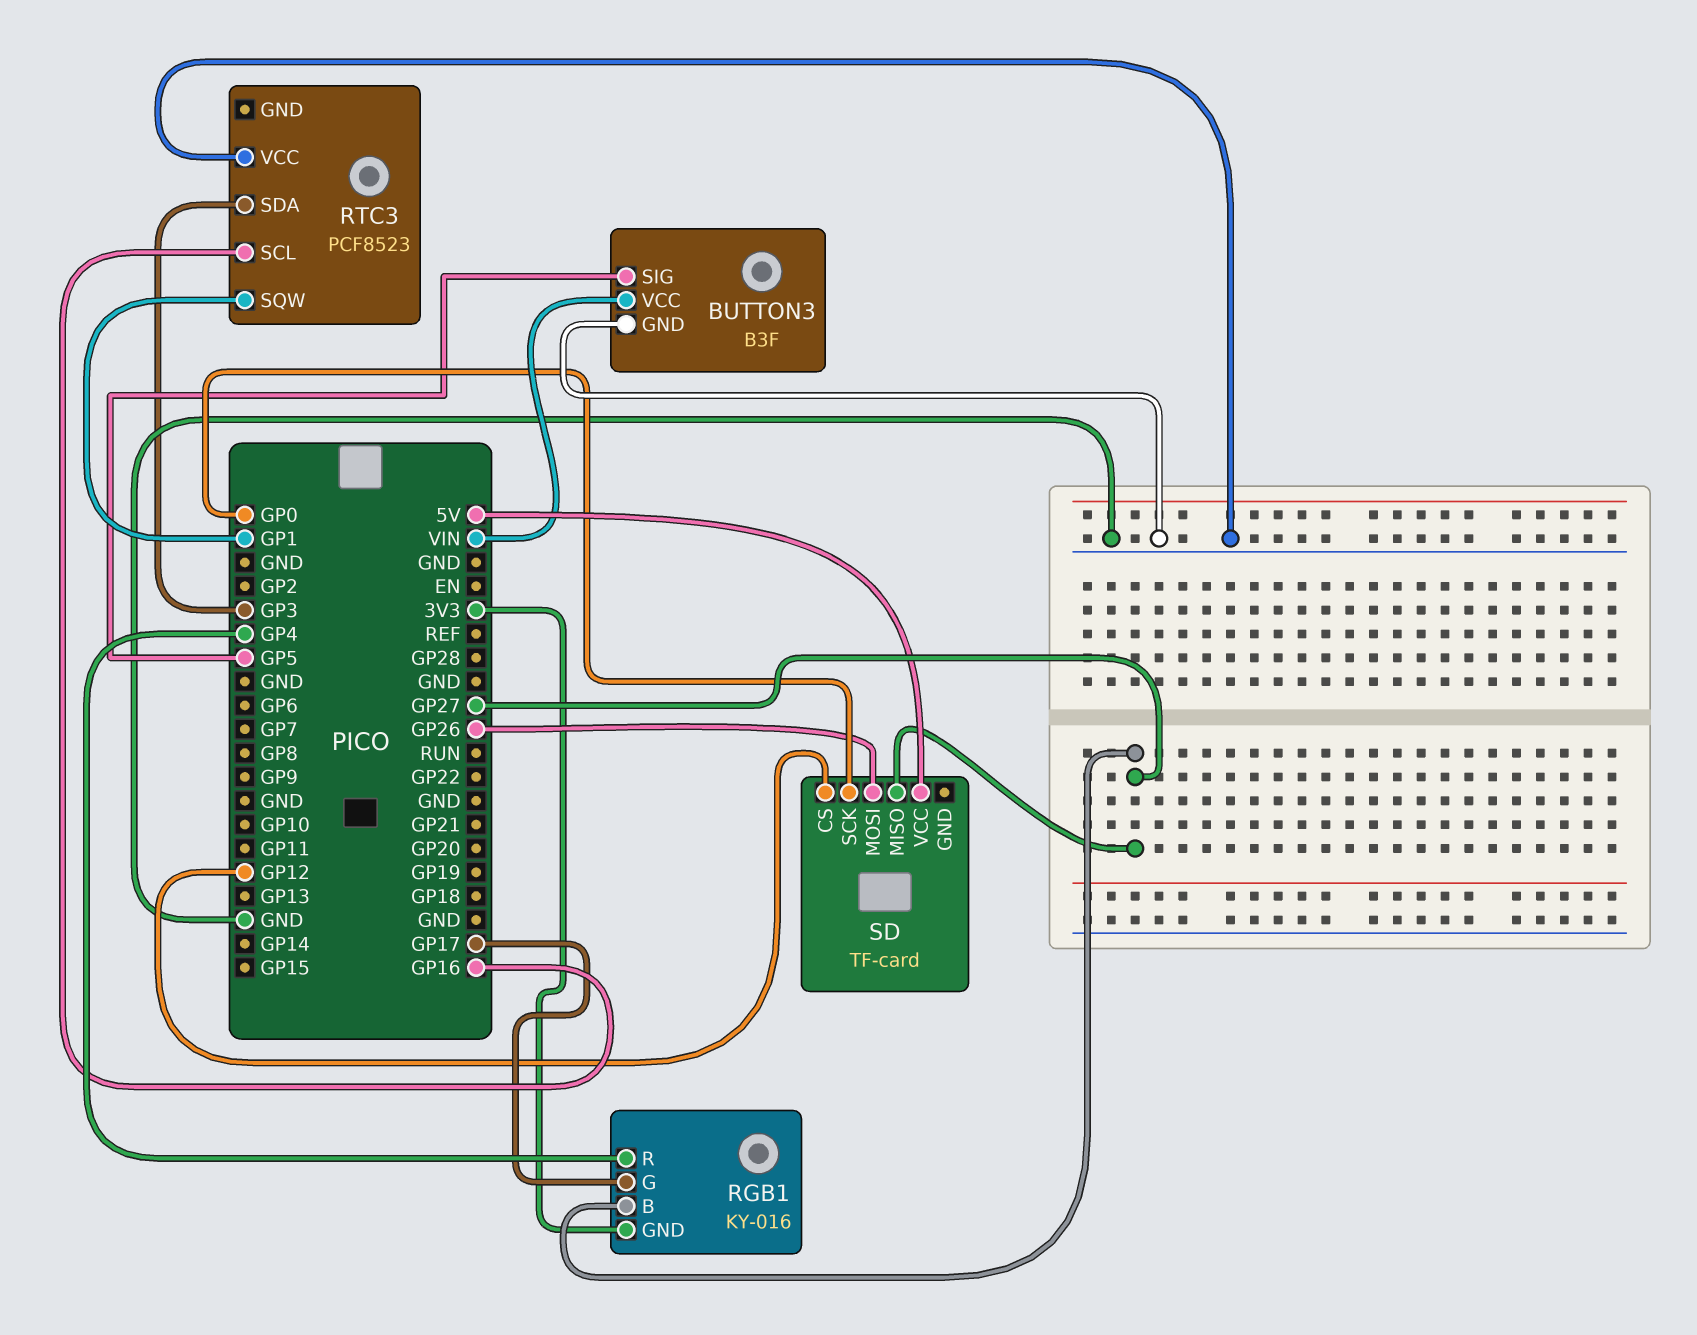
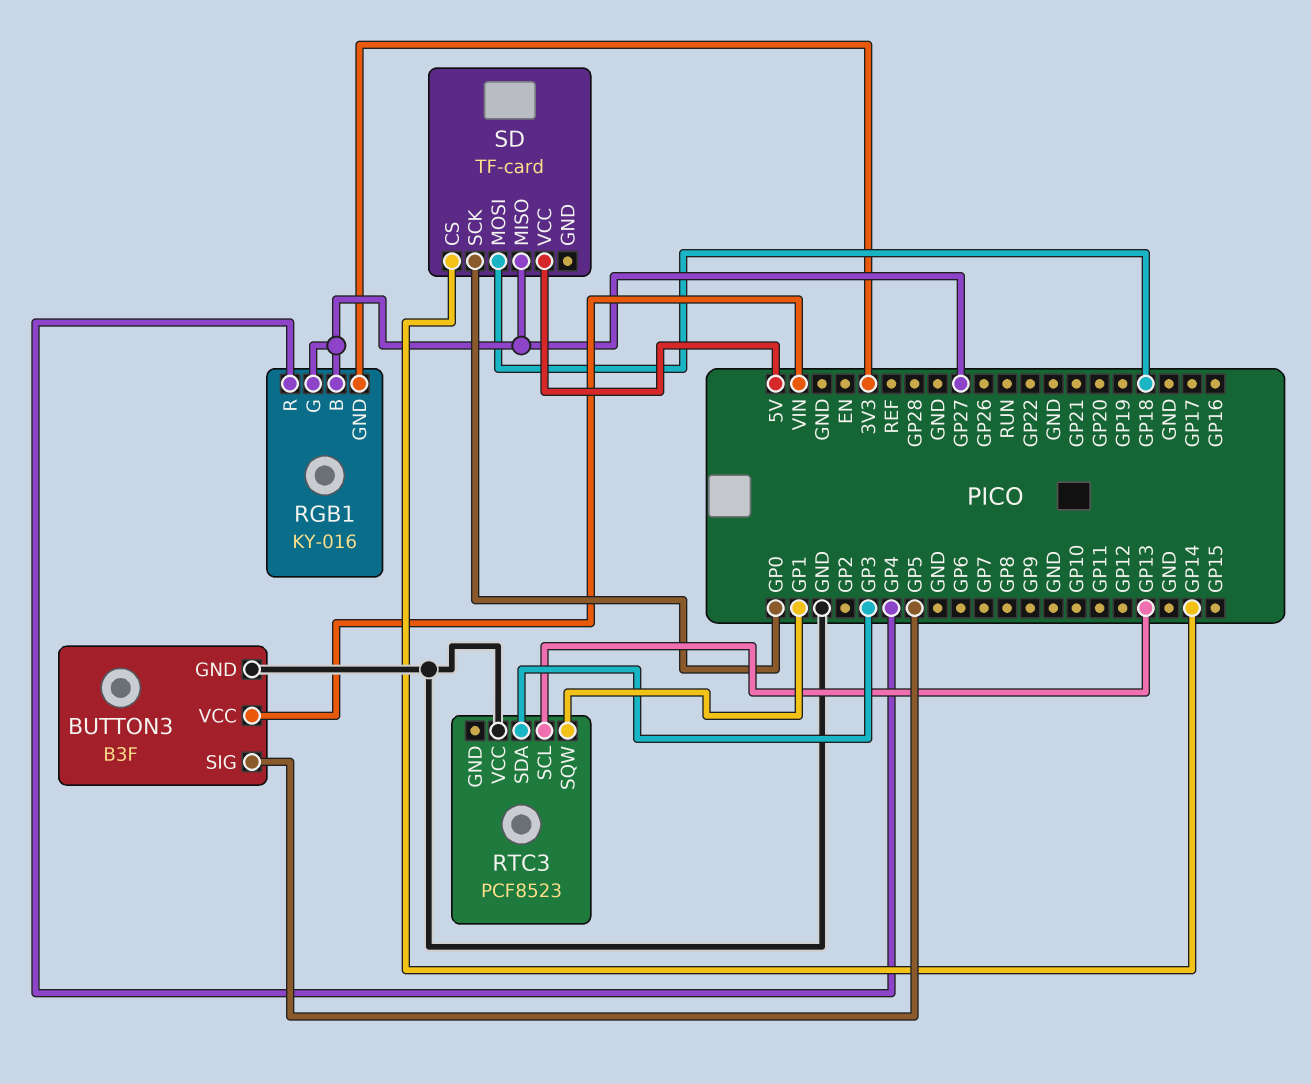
RGB1 pin G: GP17 -> GP27
RTC3 pin SCL: GP16 -> GP13
SD pin CS: GP12 -> GP14
SD pin MOSI: GP26 -> GP18

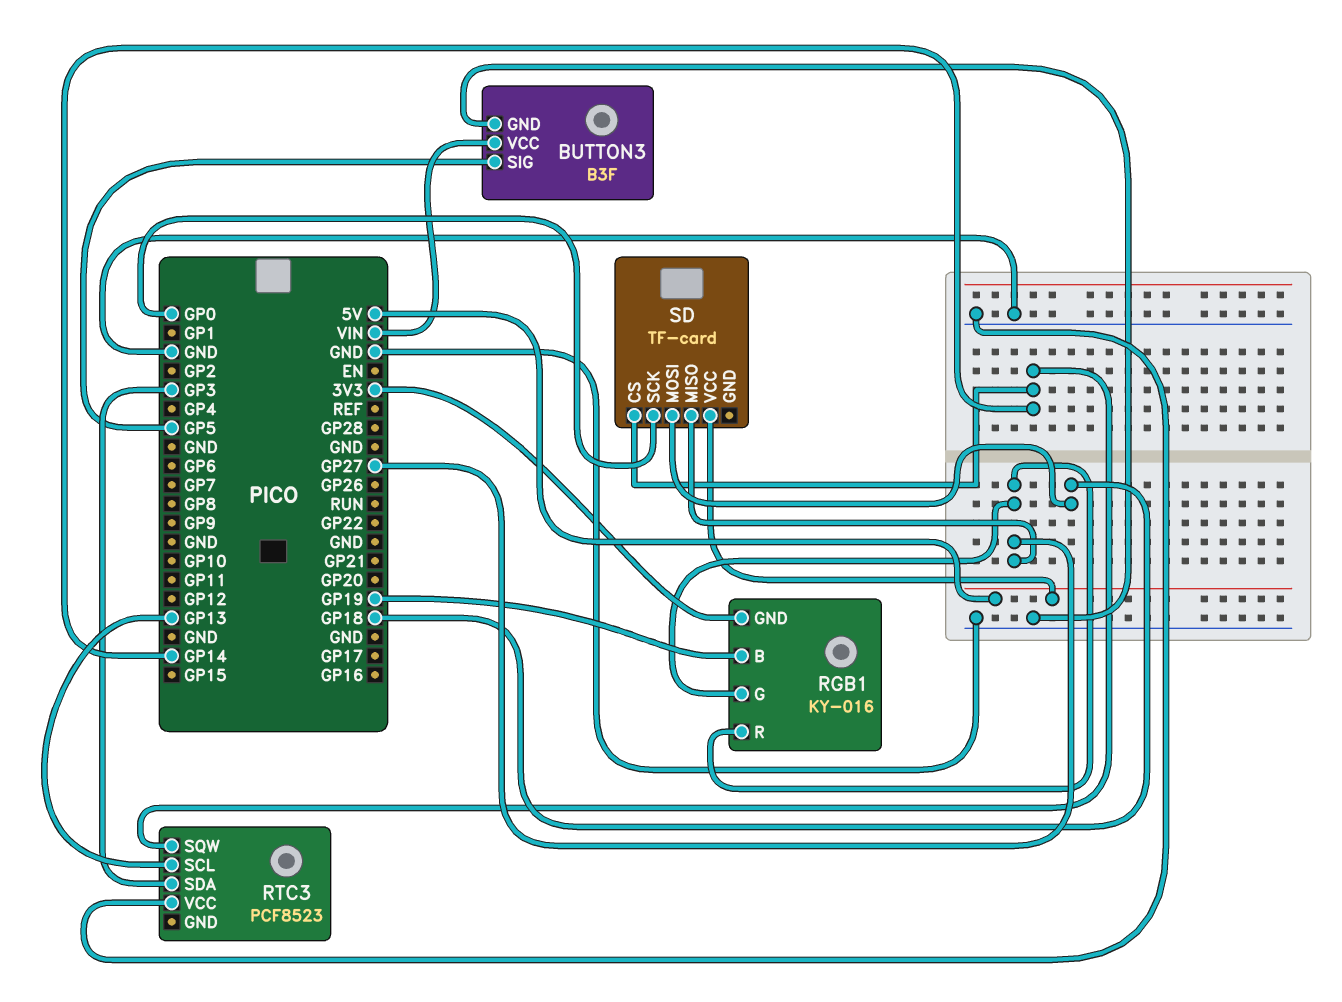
RGB1 pin B: GP27 -> GP19
RGB1 pin R: GP4 -> GP27
RTC3 pin SQW: GP1 -> GP14

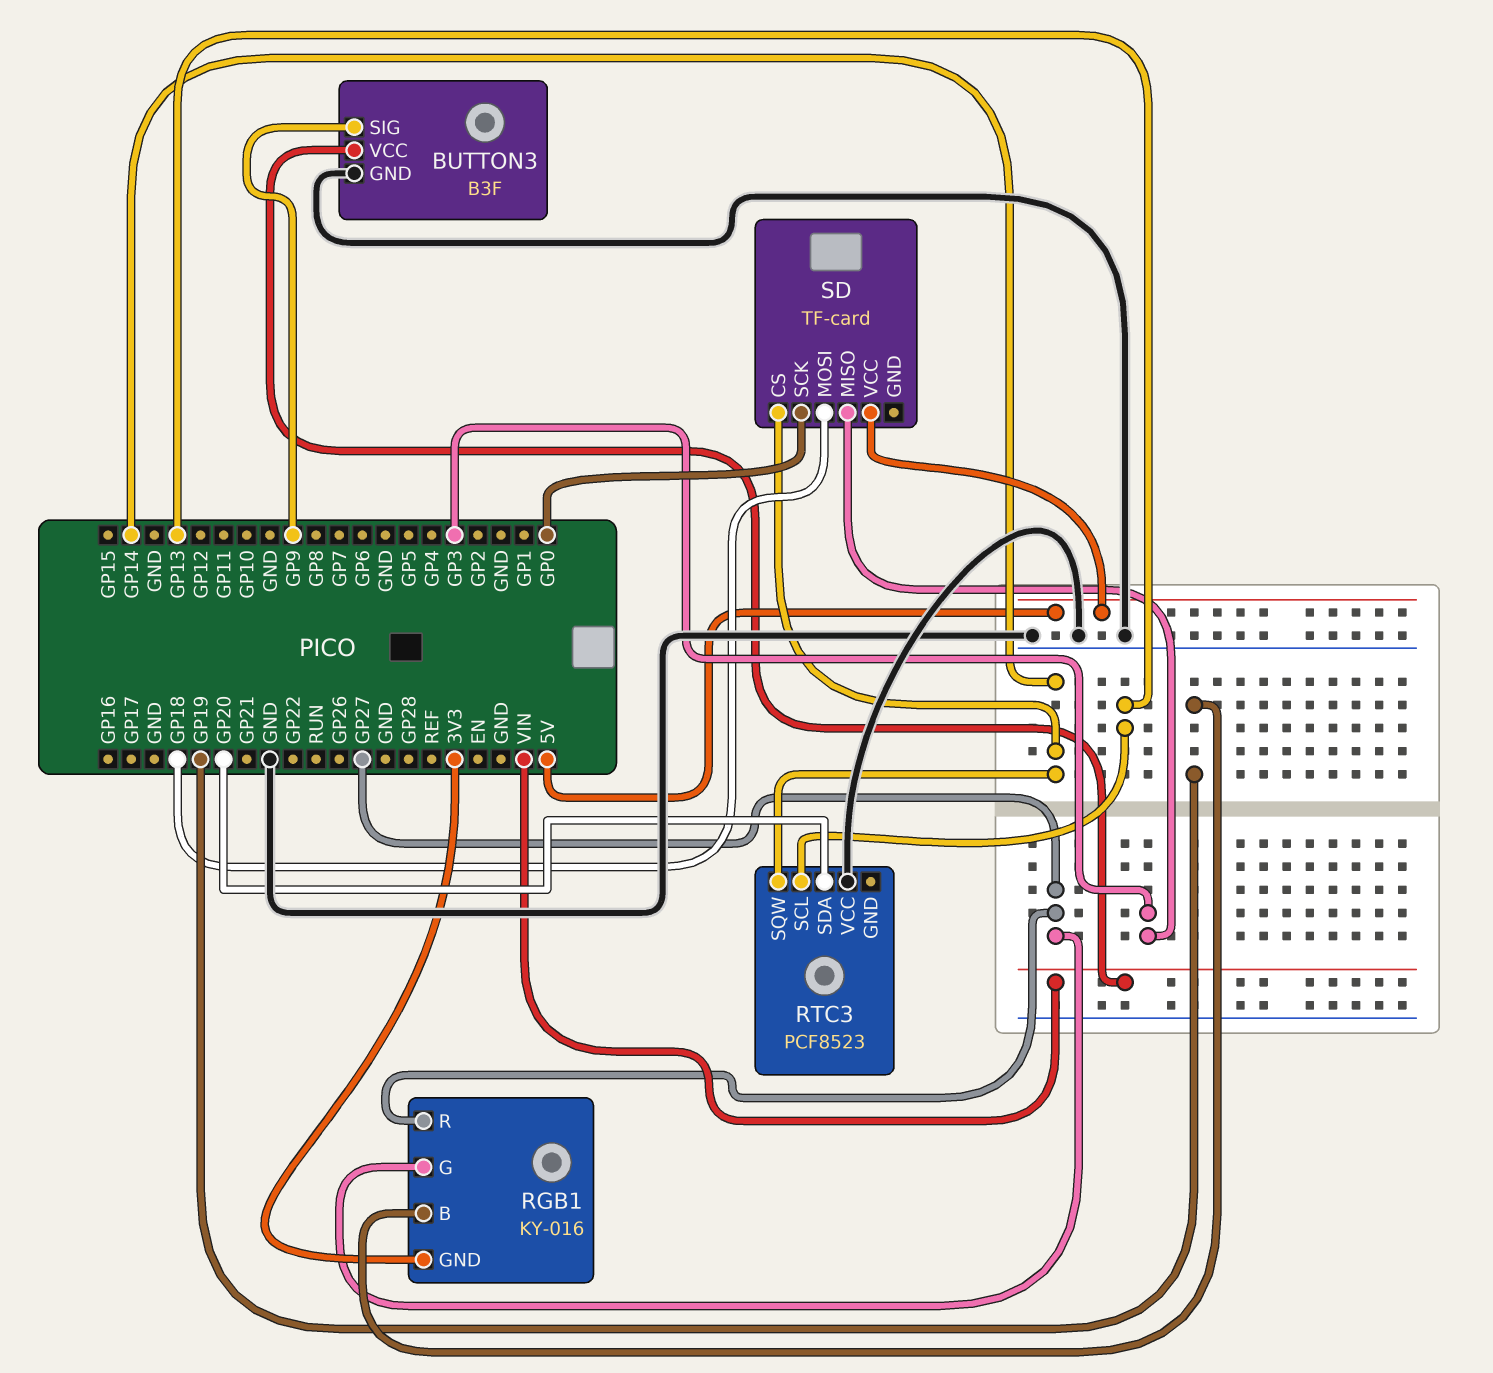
BUTTON3 pin SIG: GP5 -> GP9
RTC3 pin SDA: GP3 -> GP20
SD pin MISO: GP27 -> GP3

